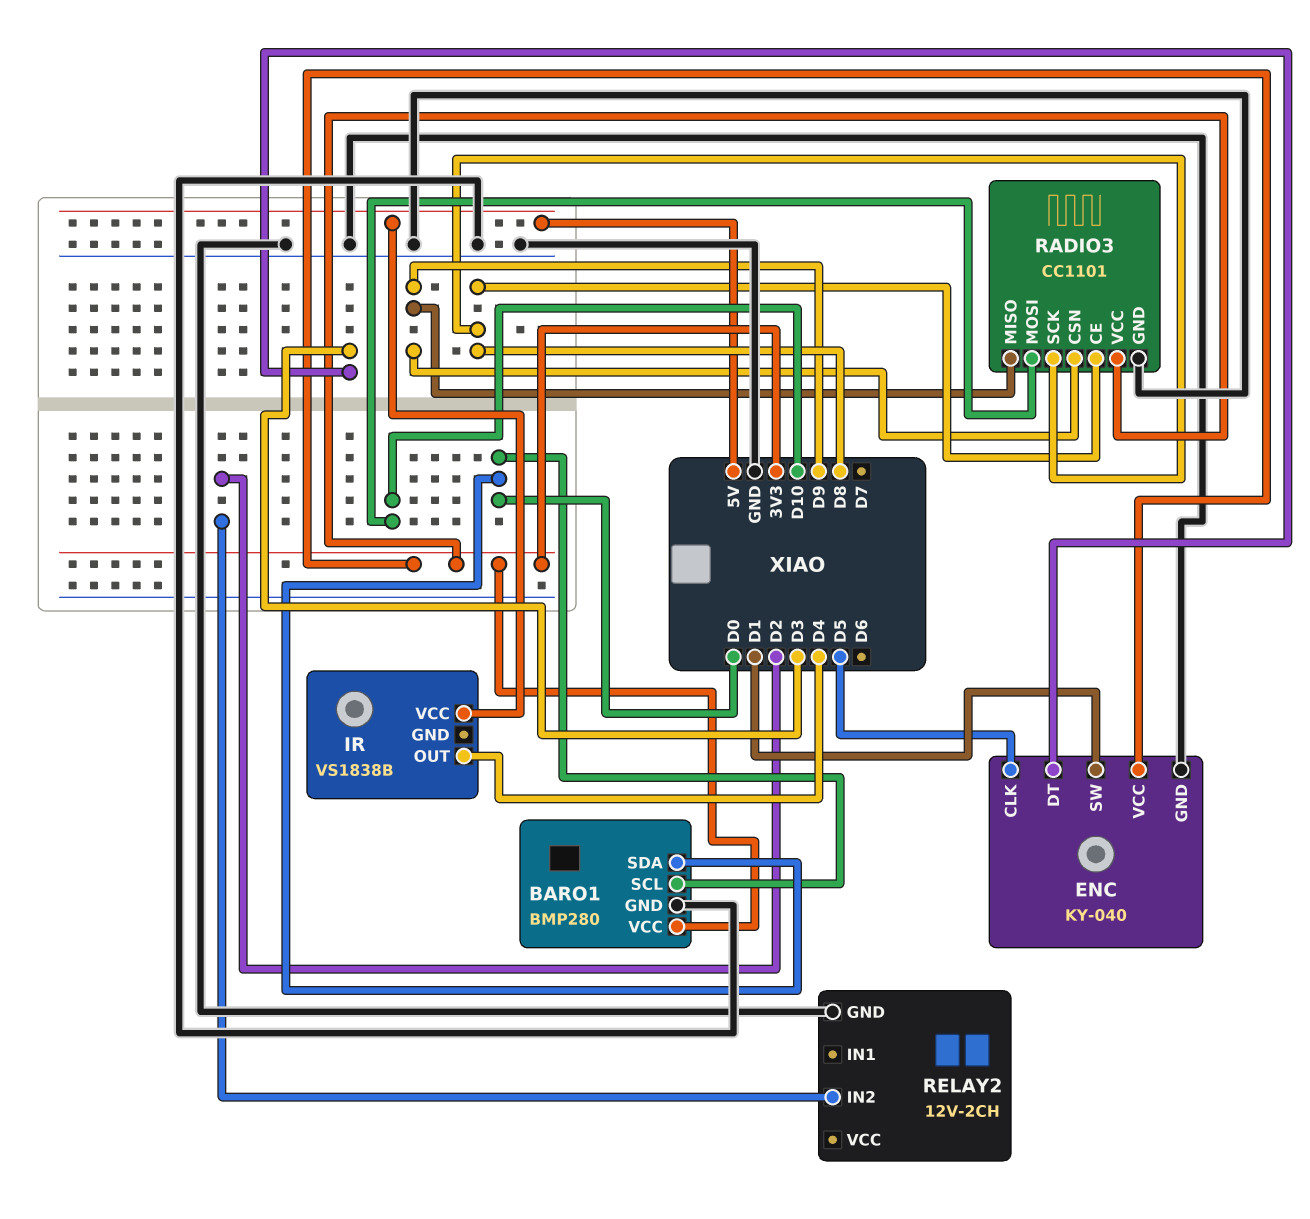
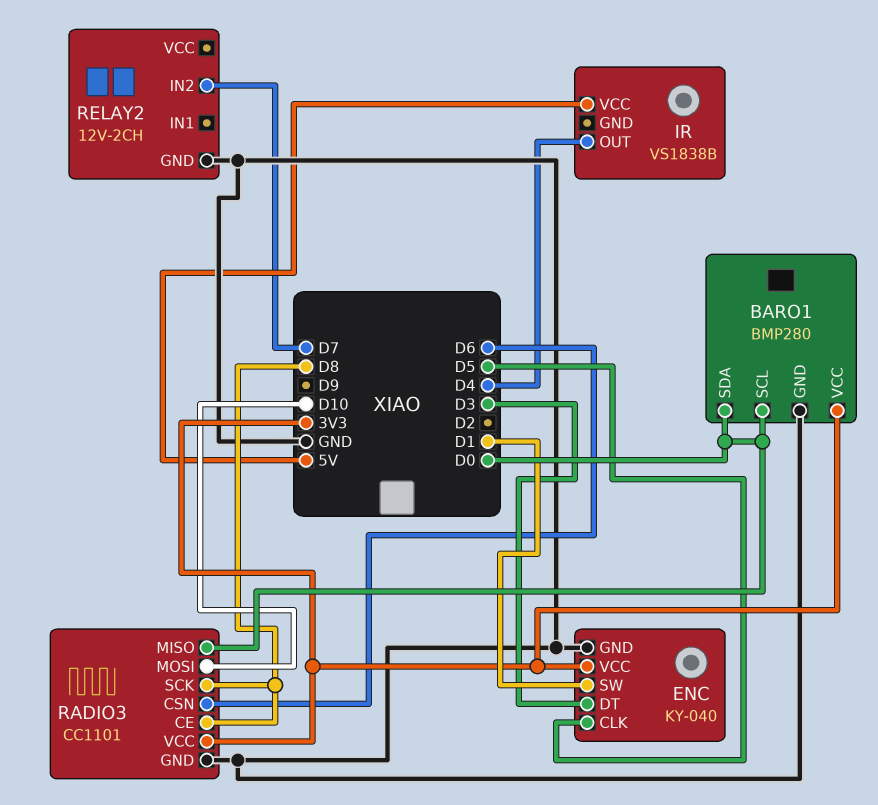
RADIO3 pin CSN: D9 -> D6
RADIO3 pin MISO: D9 -> D0
RELAY2 pin IN2: D2 -> D7

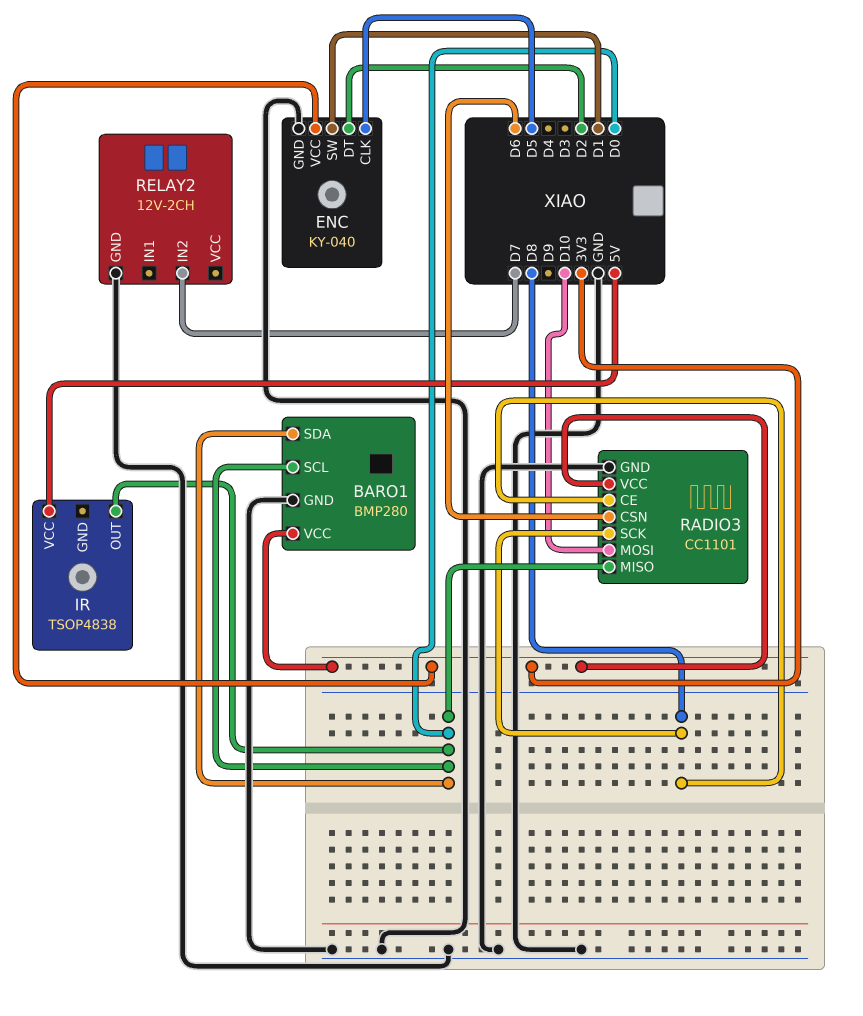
ENC pin DT: D3 -> D2
IR: VS1838B -> TSOP4838
IR pin OUT: D4 -> D0

